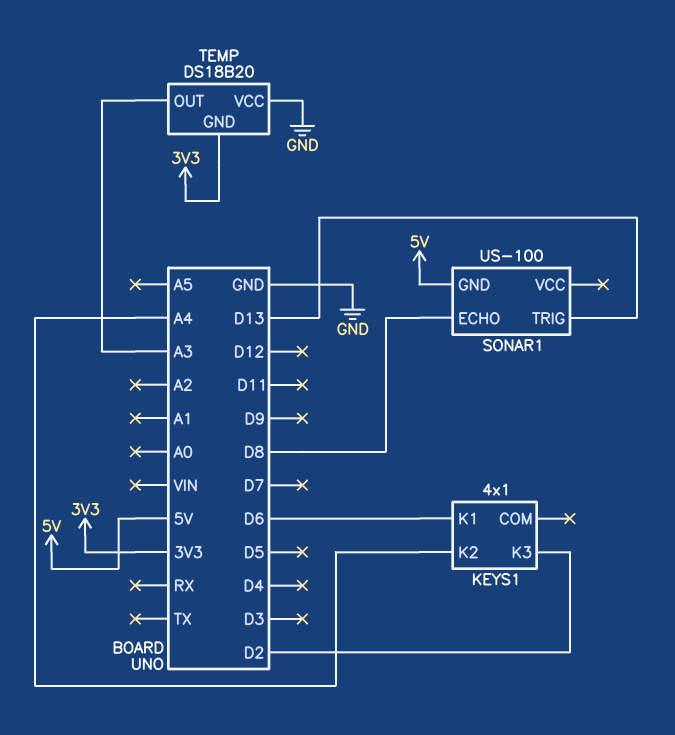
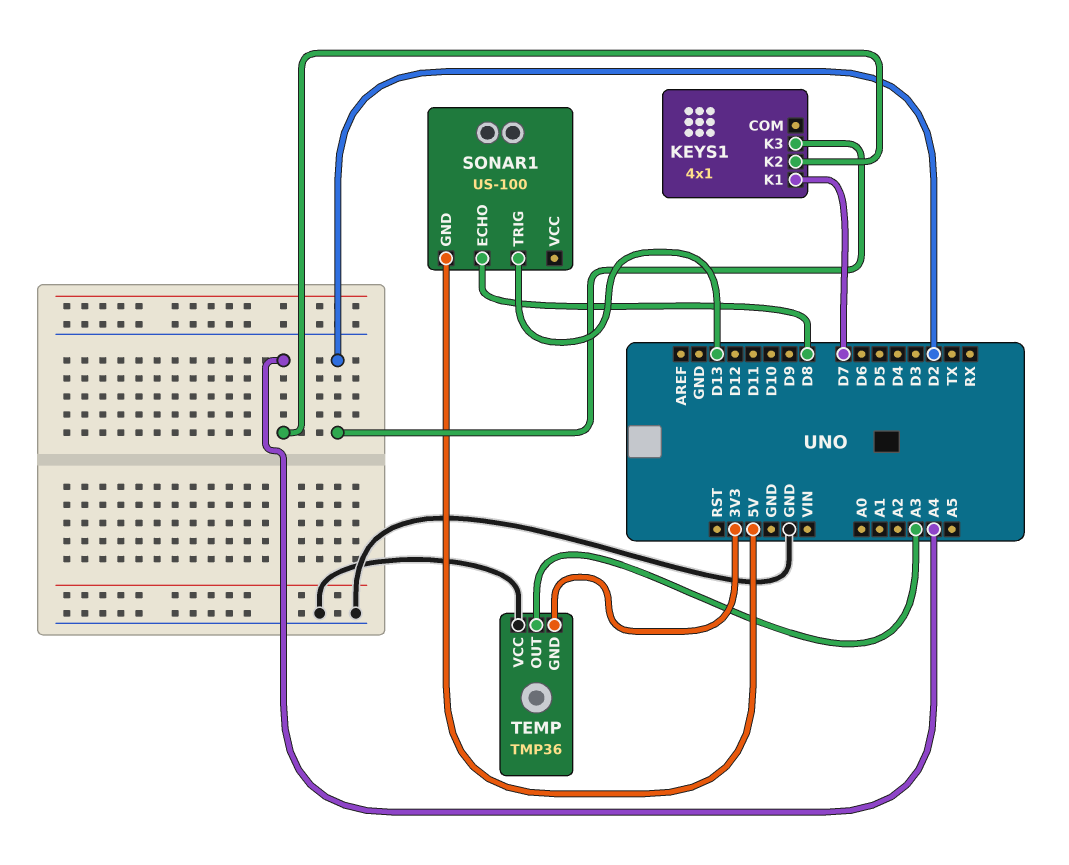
KEYS1 pin K1: D6 -> D7
TEMP: DS18B20 -> TMP36

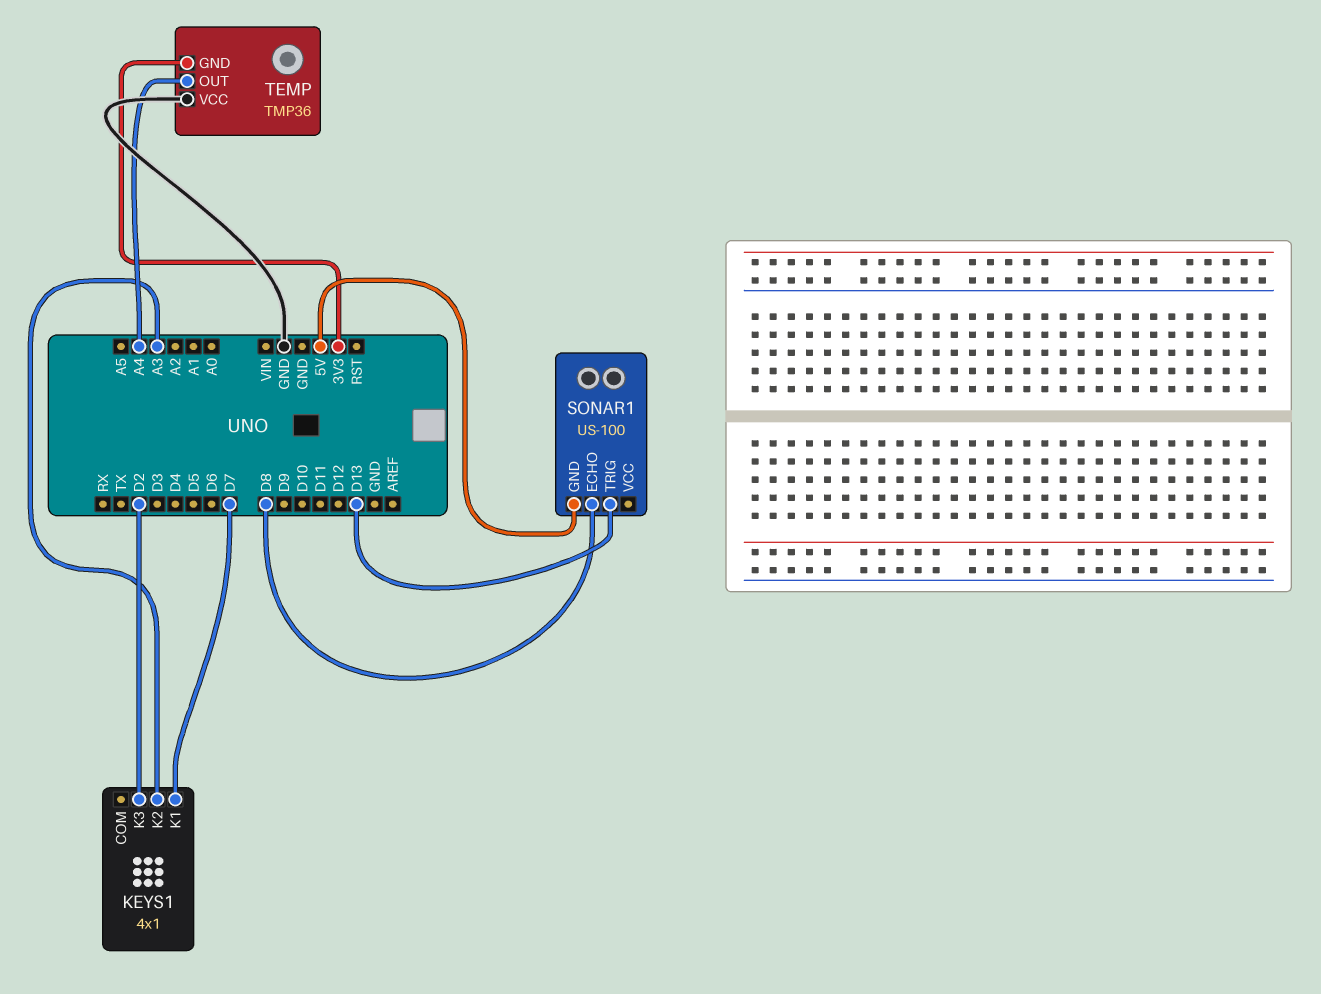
KEYS1 pin K2: A4 -> A3
TEMP pin OUT: A3 -> A4

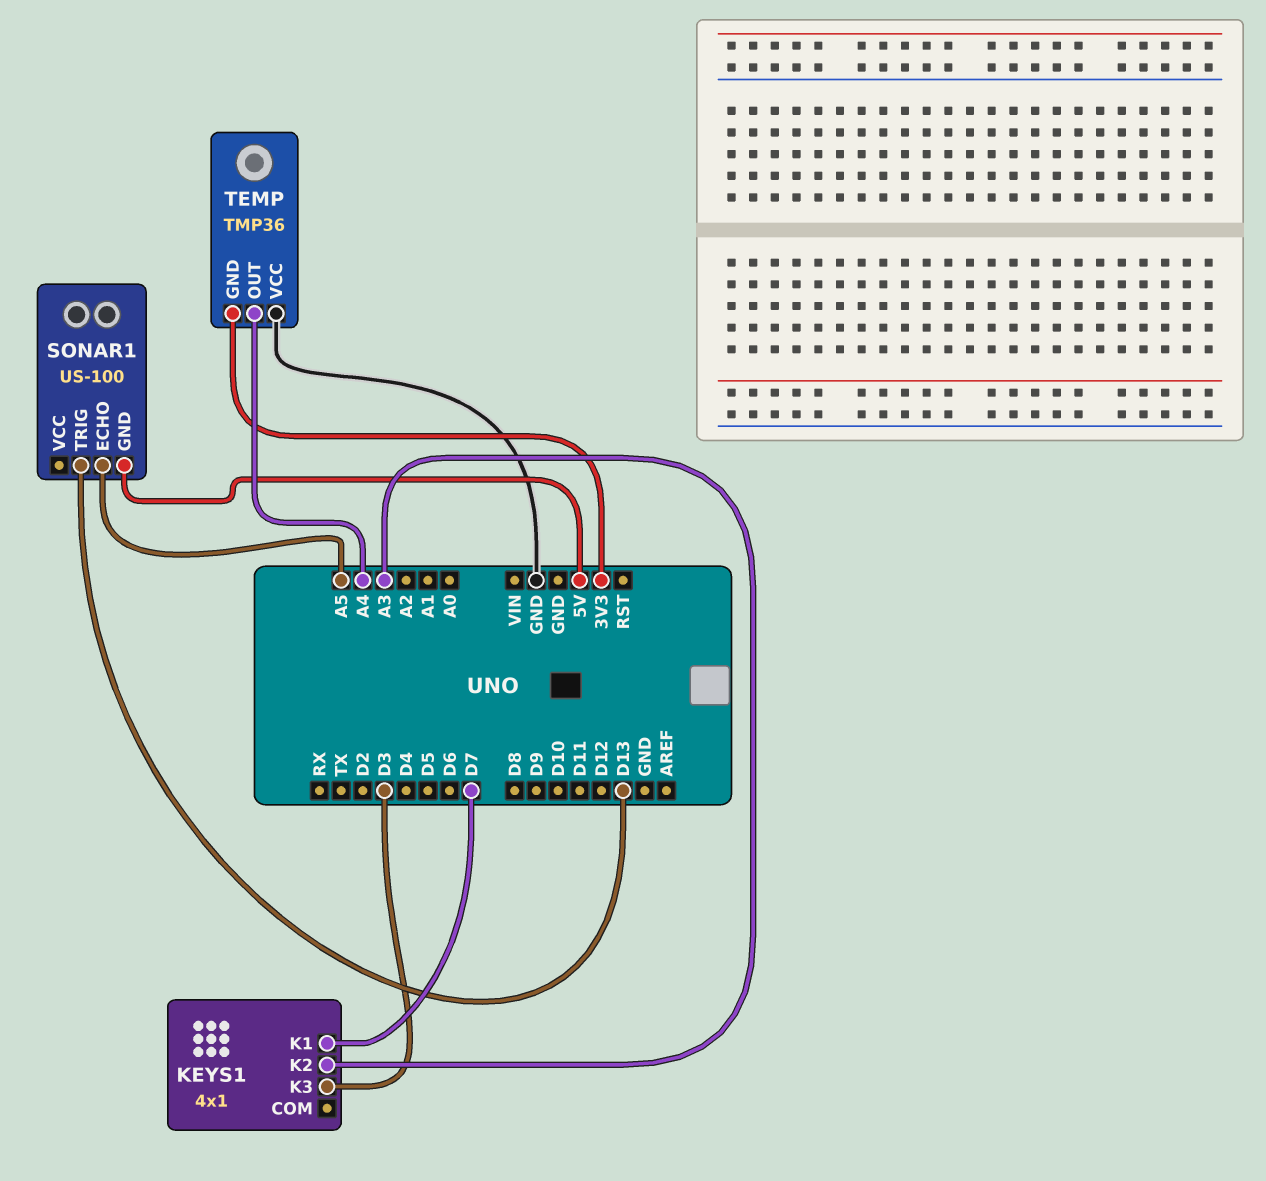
KEYS1 pin K3: D2 -> D3
SONAR1 pin ECHO: D8 -> A5

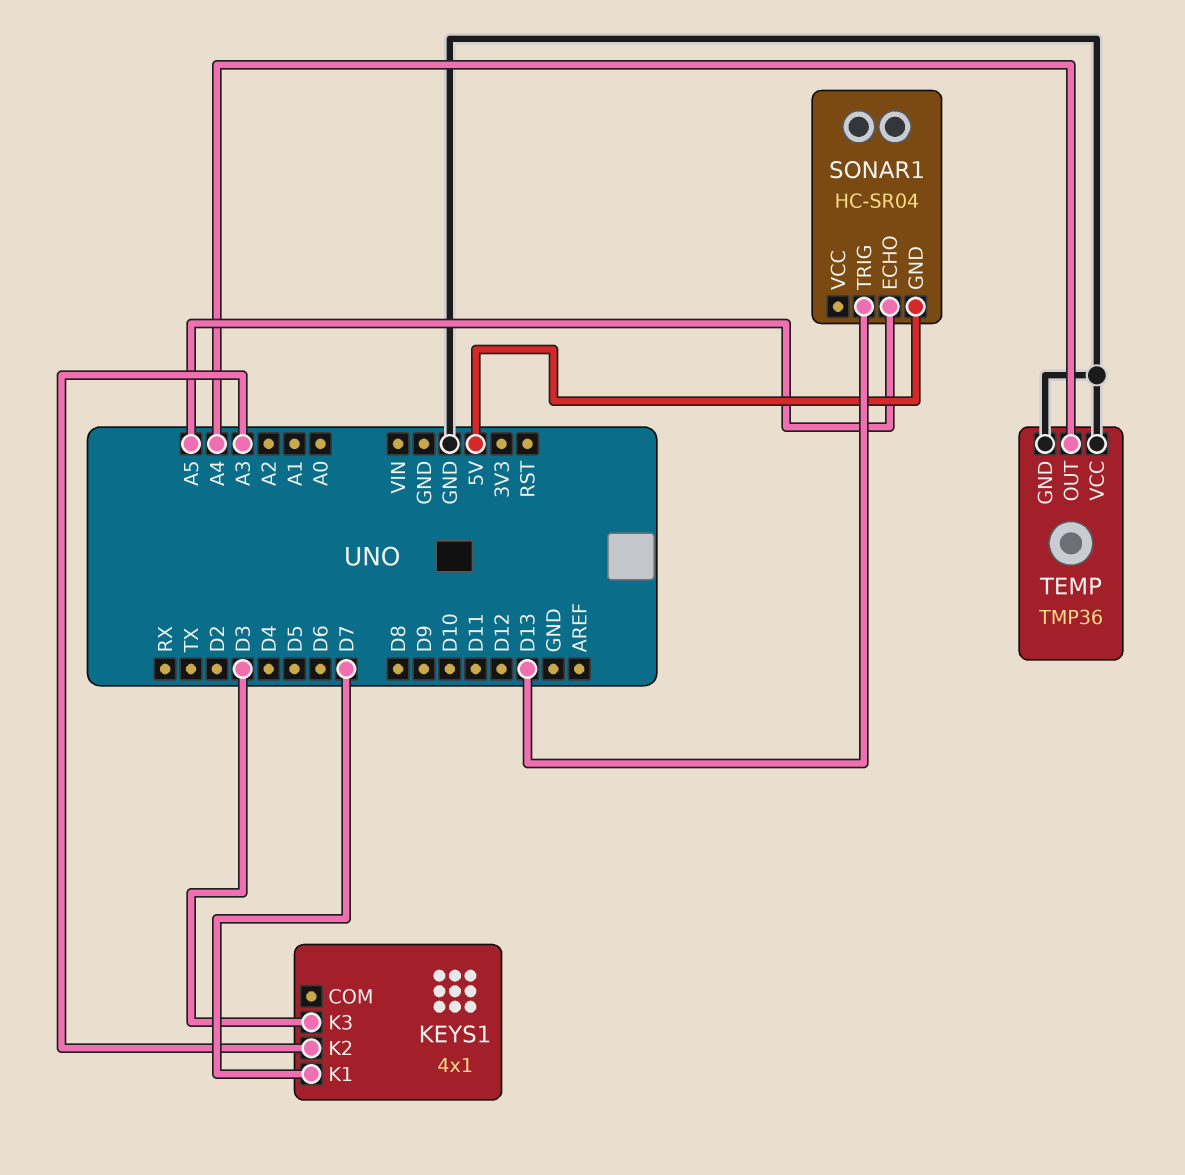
SONAR1: US-100 -> HC-SR04
TEMP pin GND: 3V3 -> GND

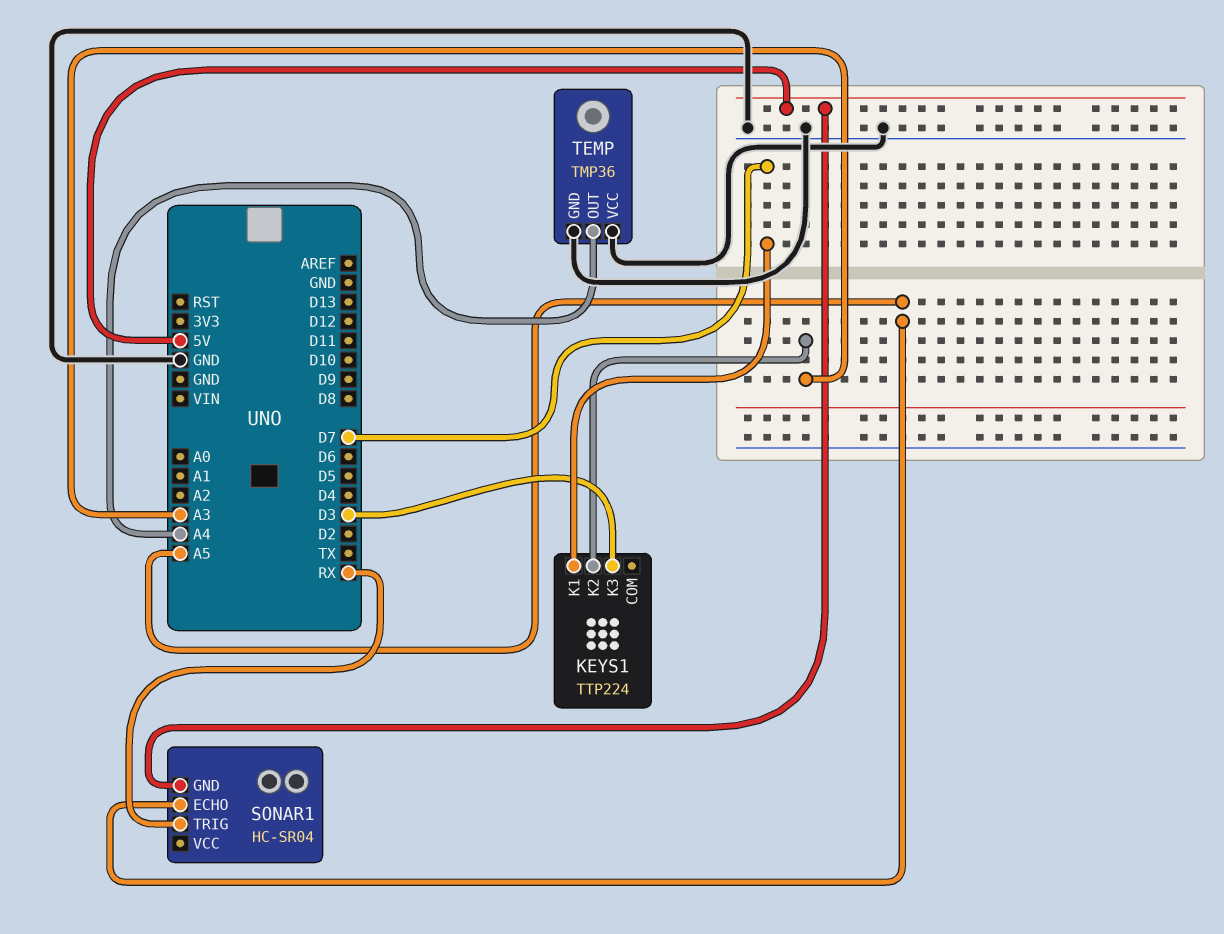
KEYS1: 4x1 -> TTP224
SONAR1 pin TRIG: D13 -> RX

